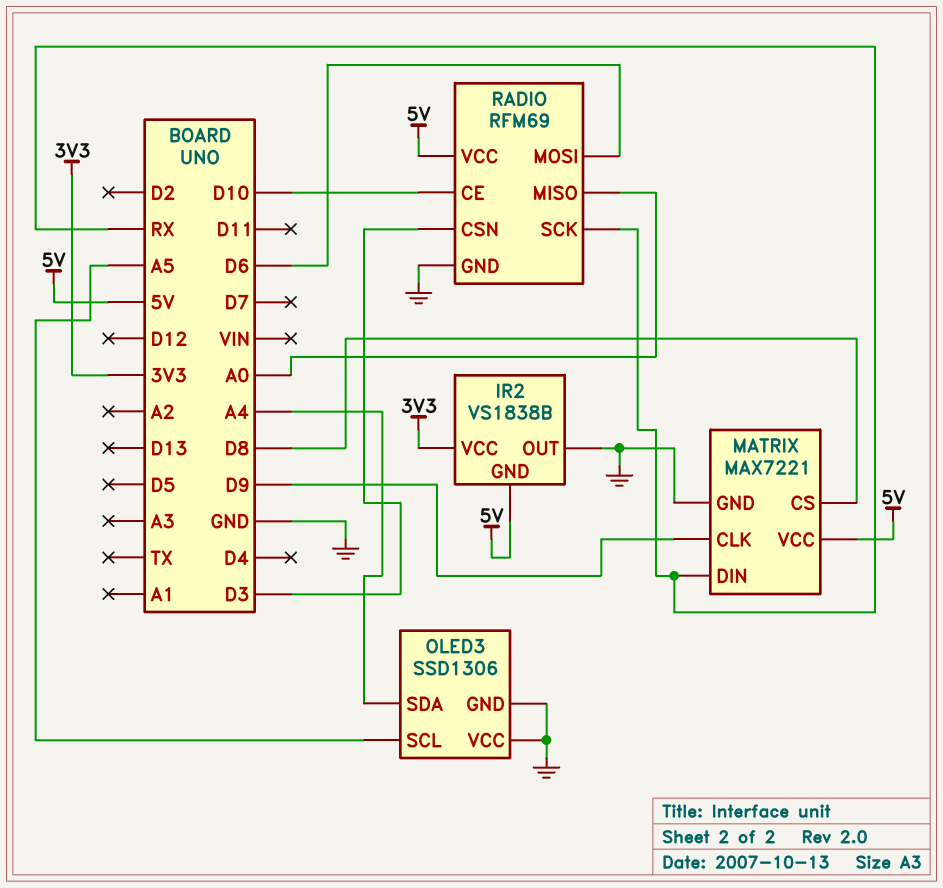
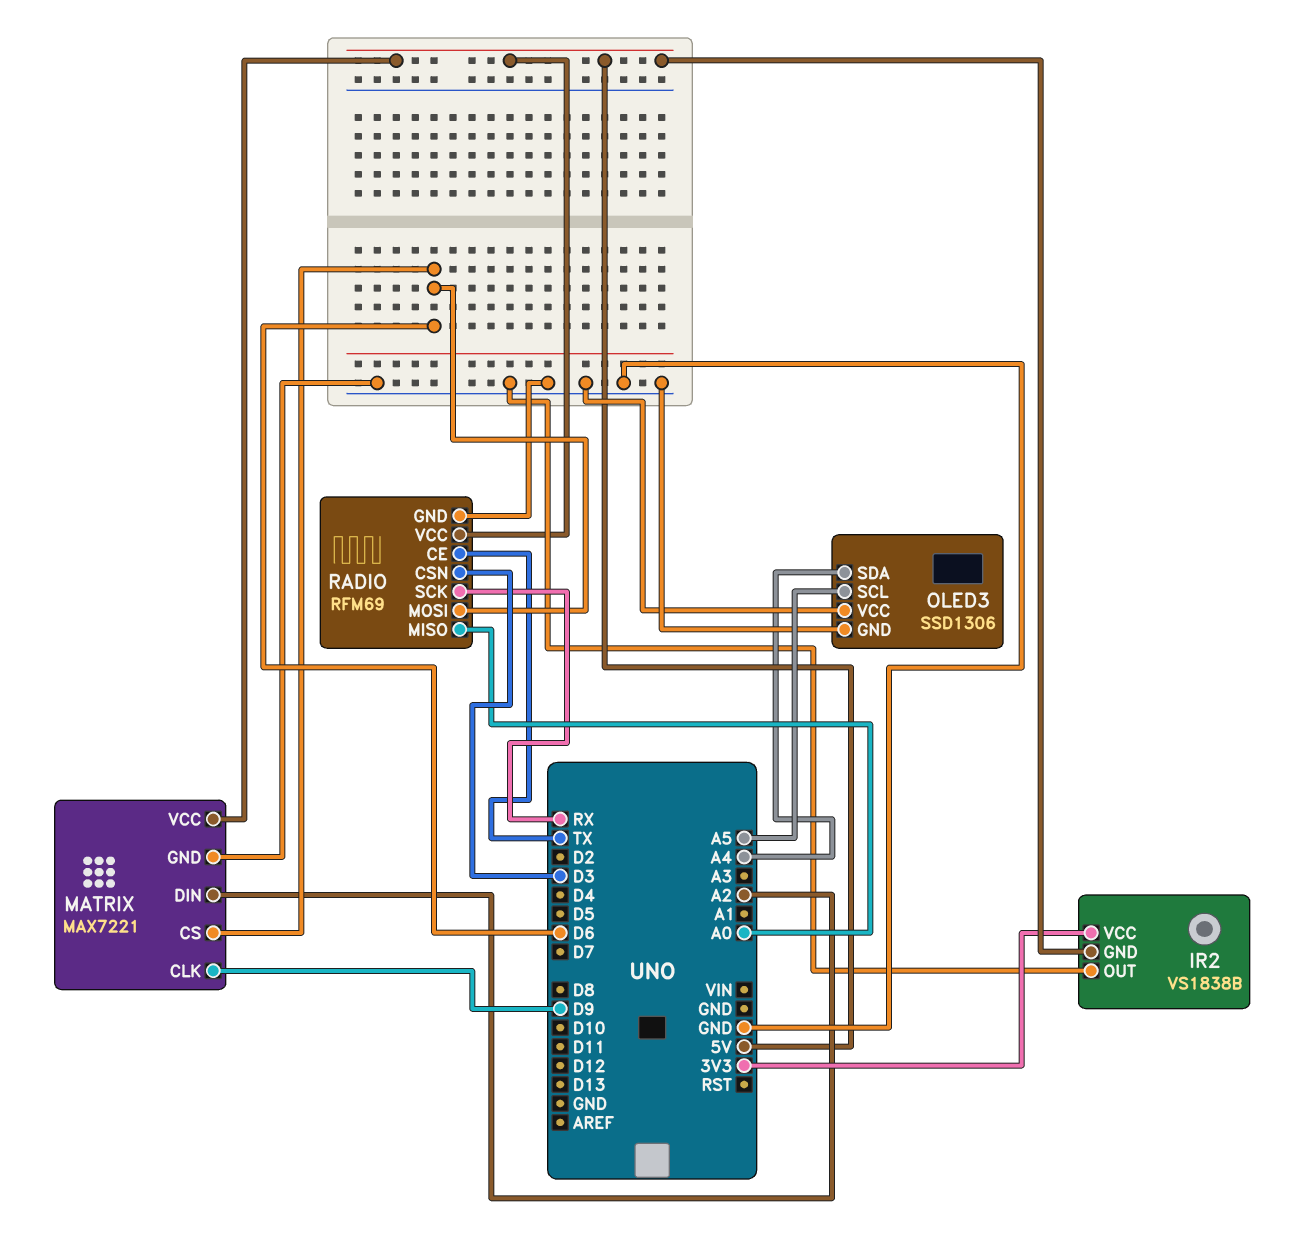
MATRIX pin CS: D8 -> D6
MATRIX pin DIN: RX -> A2
RADIO pin CE: D10 -> TX

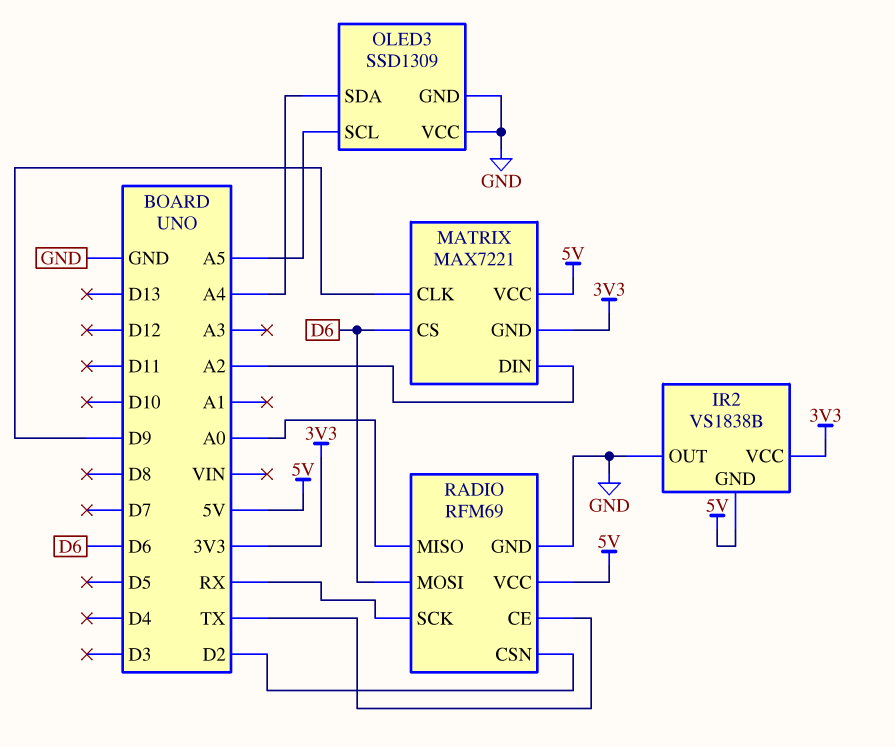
MATRIX pin GND: GND -> 3V3
OLED3: SSD1306 -> SSD1309
RADIO pin CSN: D3 -> D2

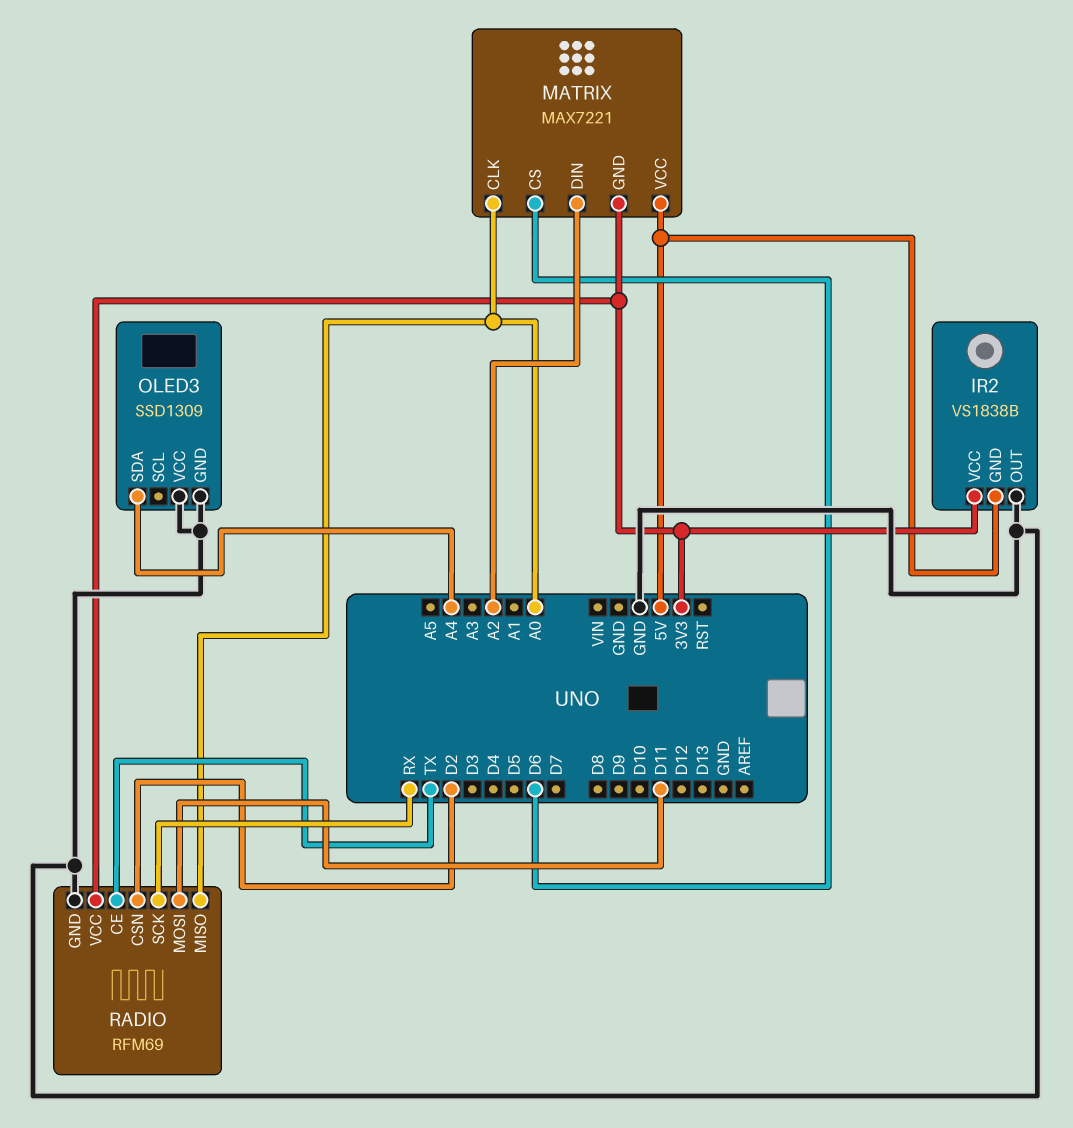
MATRIX pin CLK: D9 -> A0
OLED3 pin SCL: A5 -> none
RADIO pin MOSI: D6 -> D11
RADIO pin VCC: 5V -> 3V3

